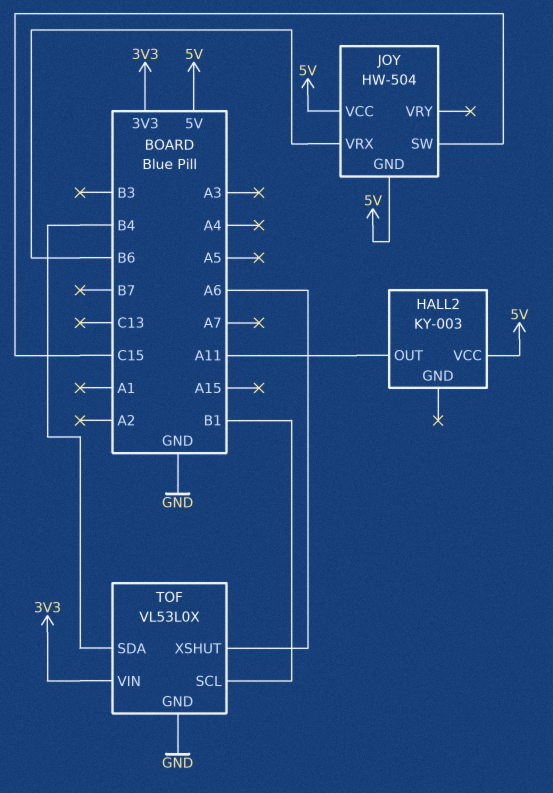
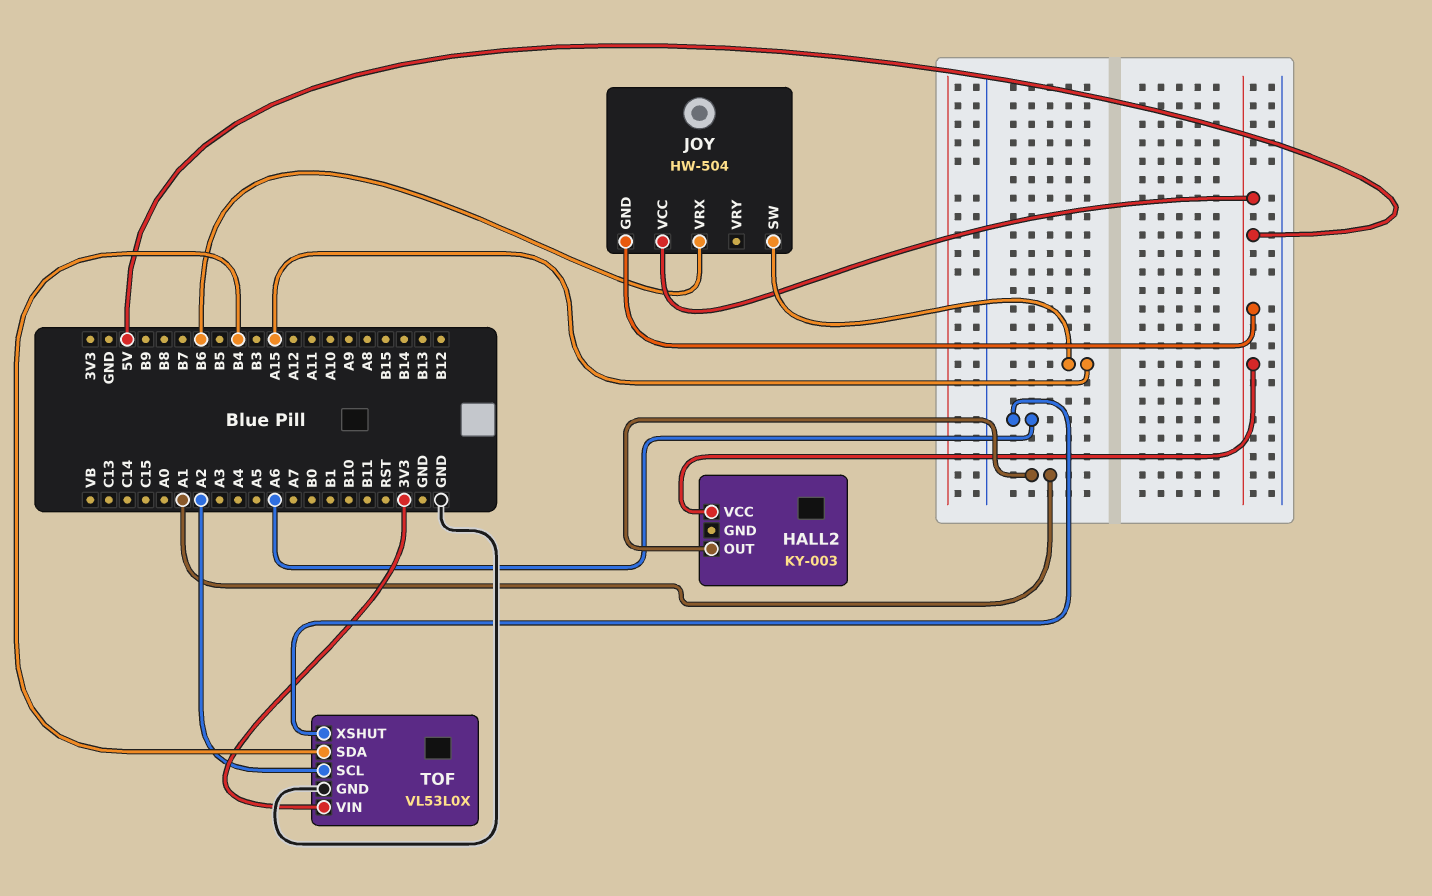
HALL2 pin OUT: A11 -> A1
JOY pin SW: C15 -> A15
TOF pin SCL: B1 -> A2

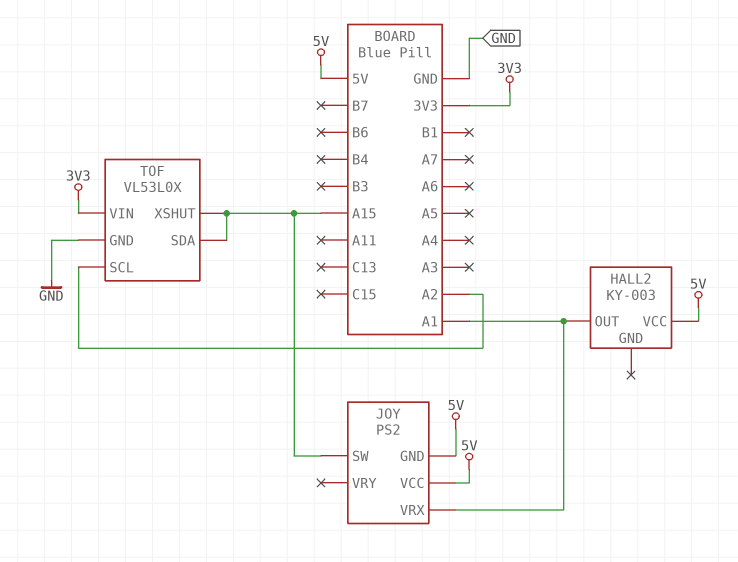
JOY: HW-504 -> PS2
JOY pin VRX: B6 -> A1
TOF pin SDA: B4 -> A15
TOF pin XSHUT: A6 -> A15

